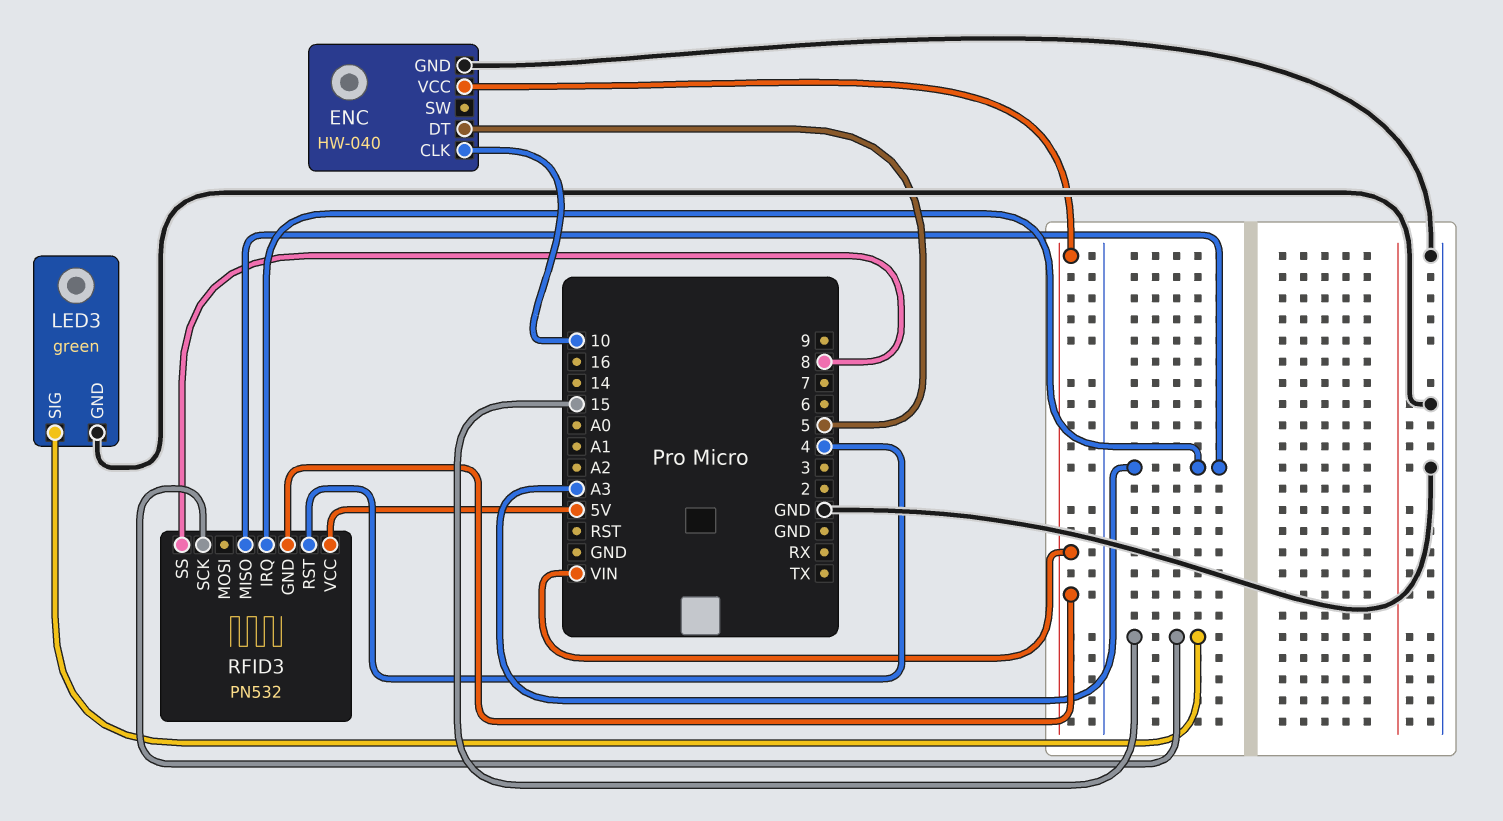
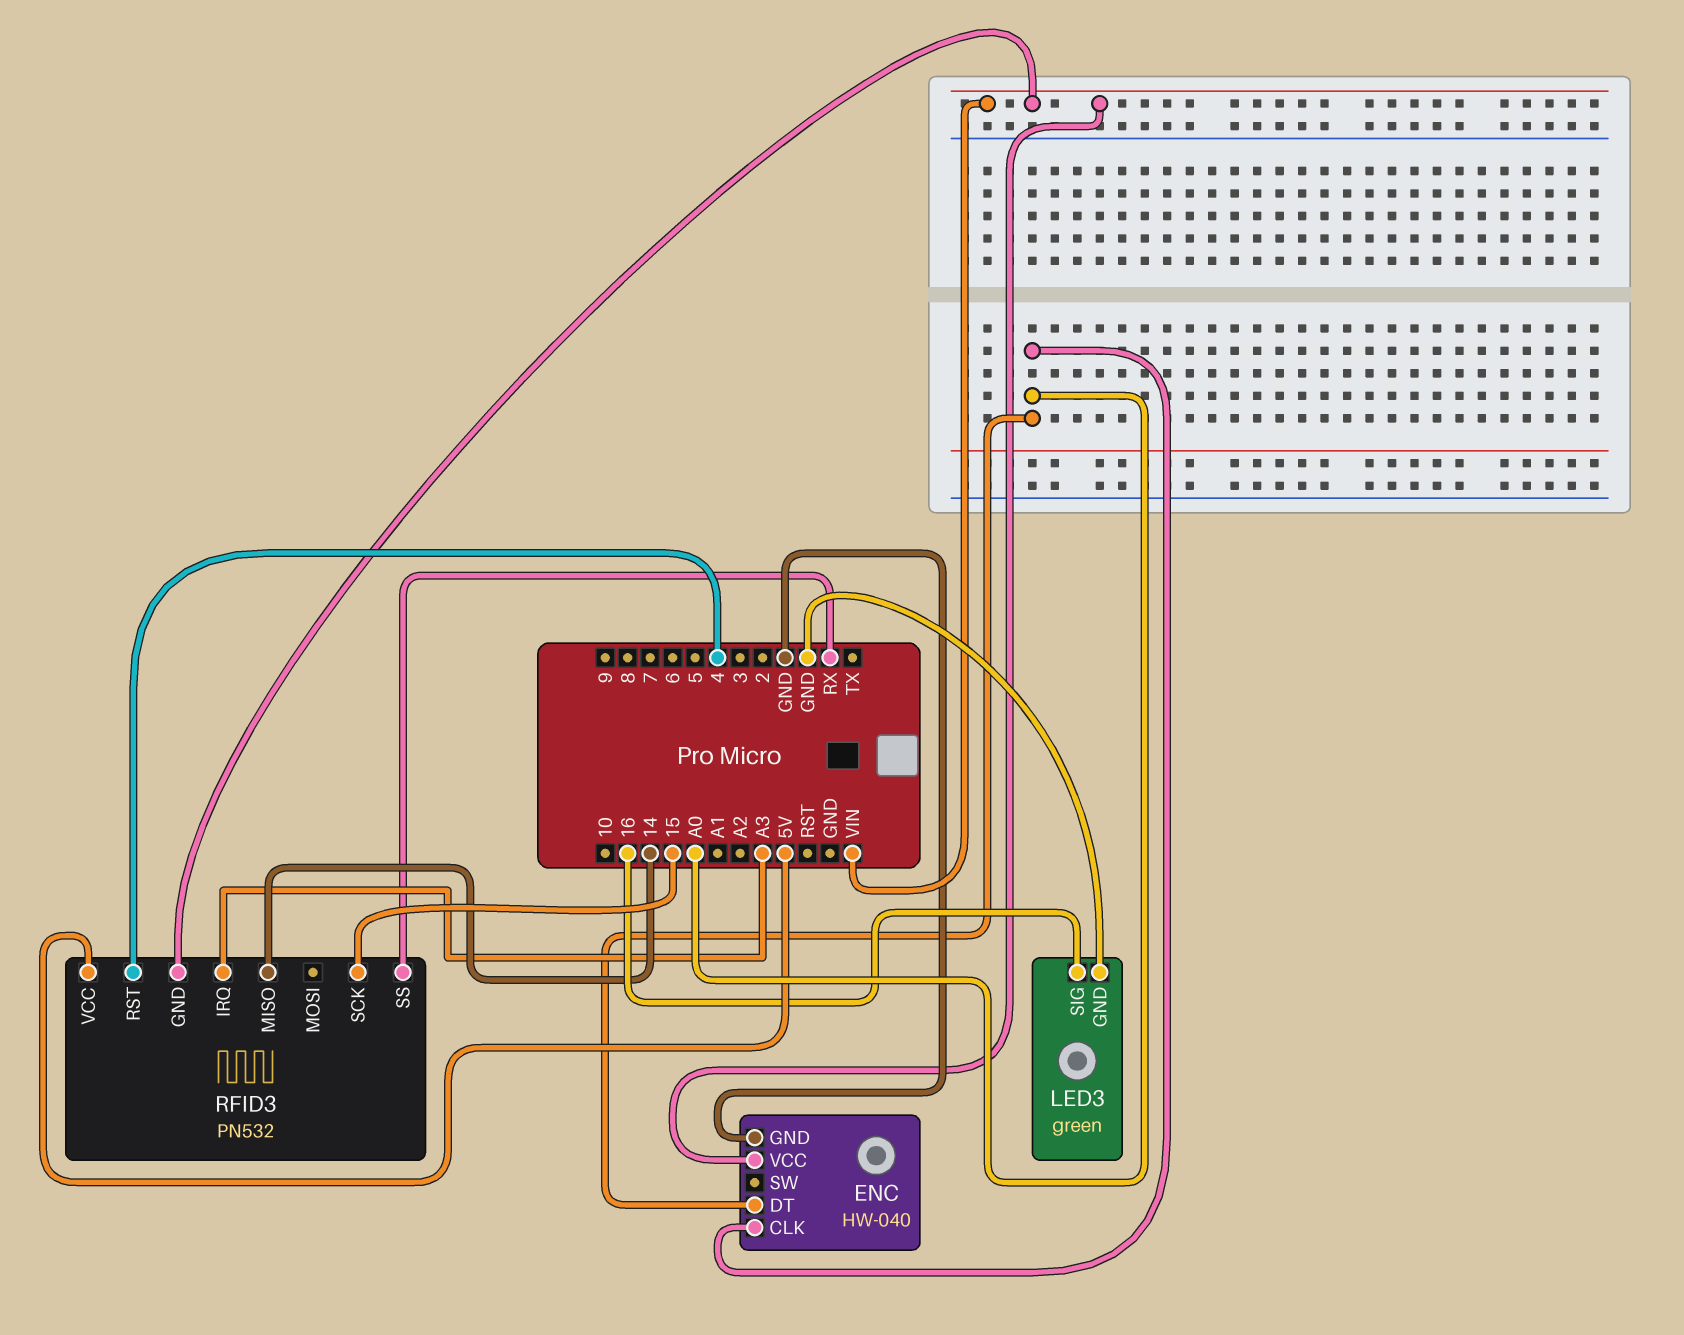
ENC pin CLK: 10 -> A0
ENC pin DT: 5 -> A0
LED3 pin SIG: 15 -> 16
RFID3 pin MISO: A3 -> 14
RFID3 pin SS: 8 -> RX

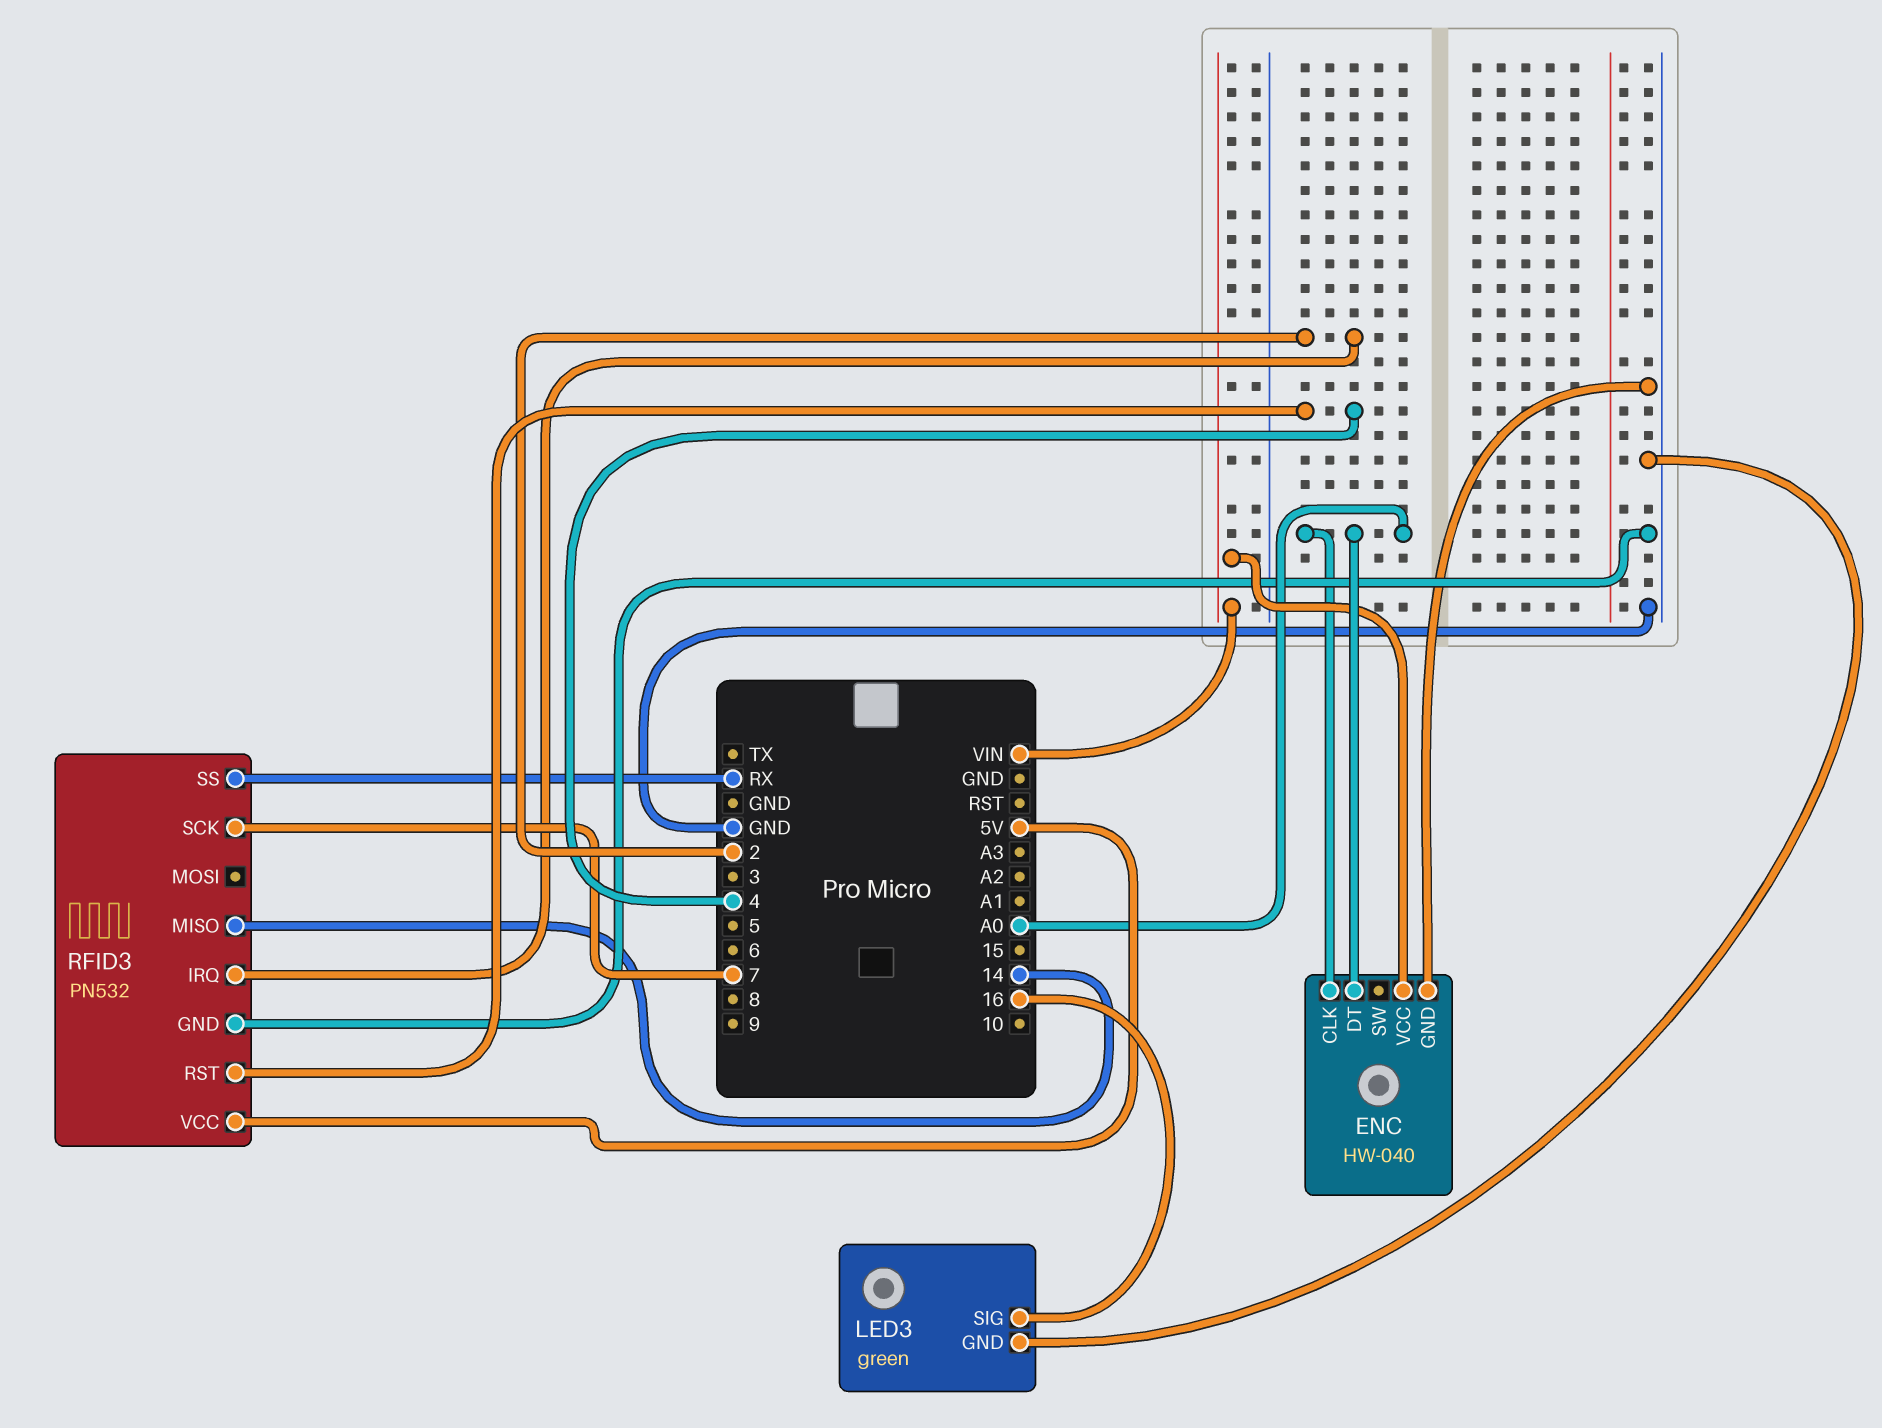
RFID3 pin GND: VIN -> GND
RFID3 pin IRQ: A3 -> 2
RFID3 pin SCK: 15 -> 7

